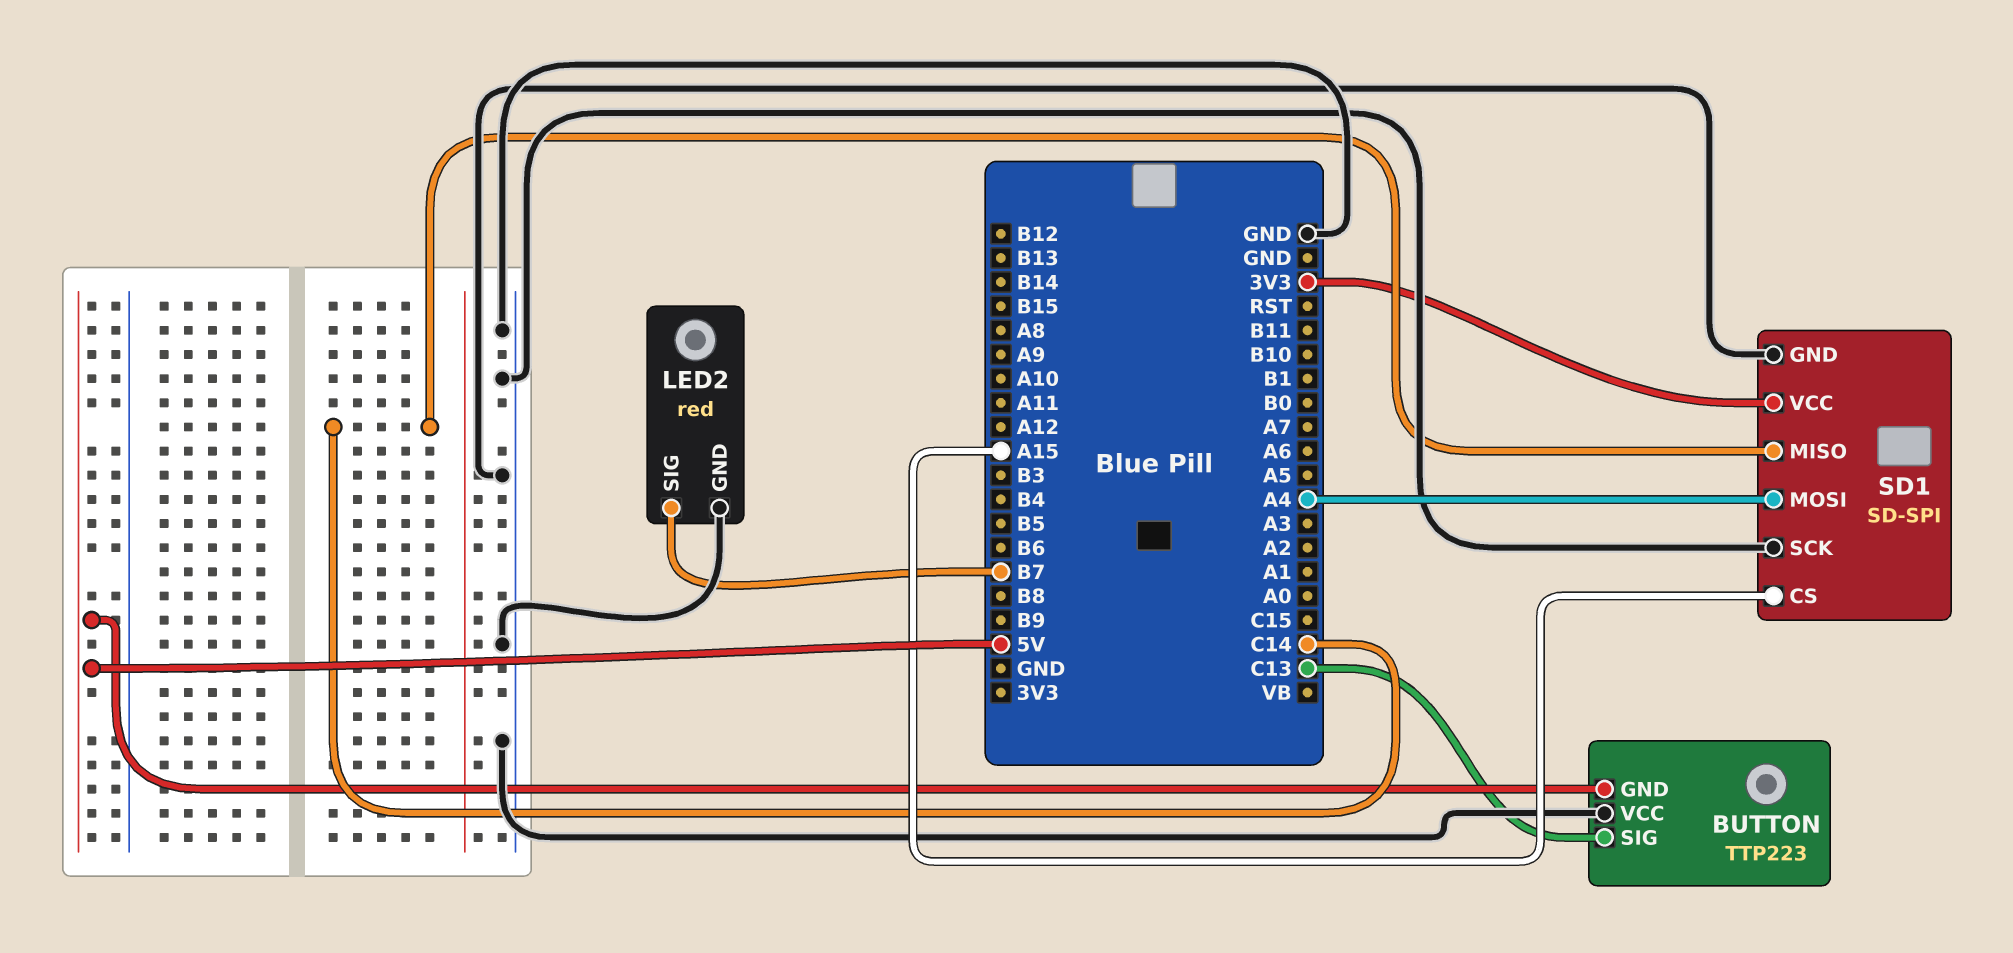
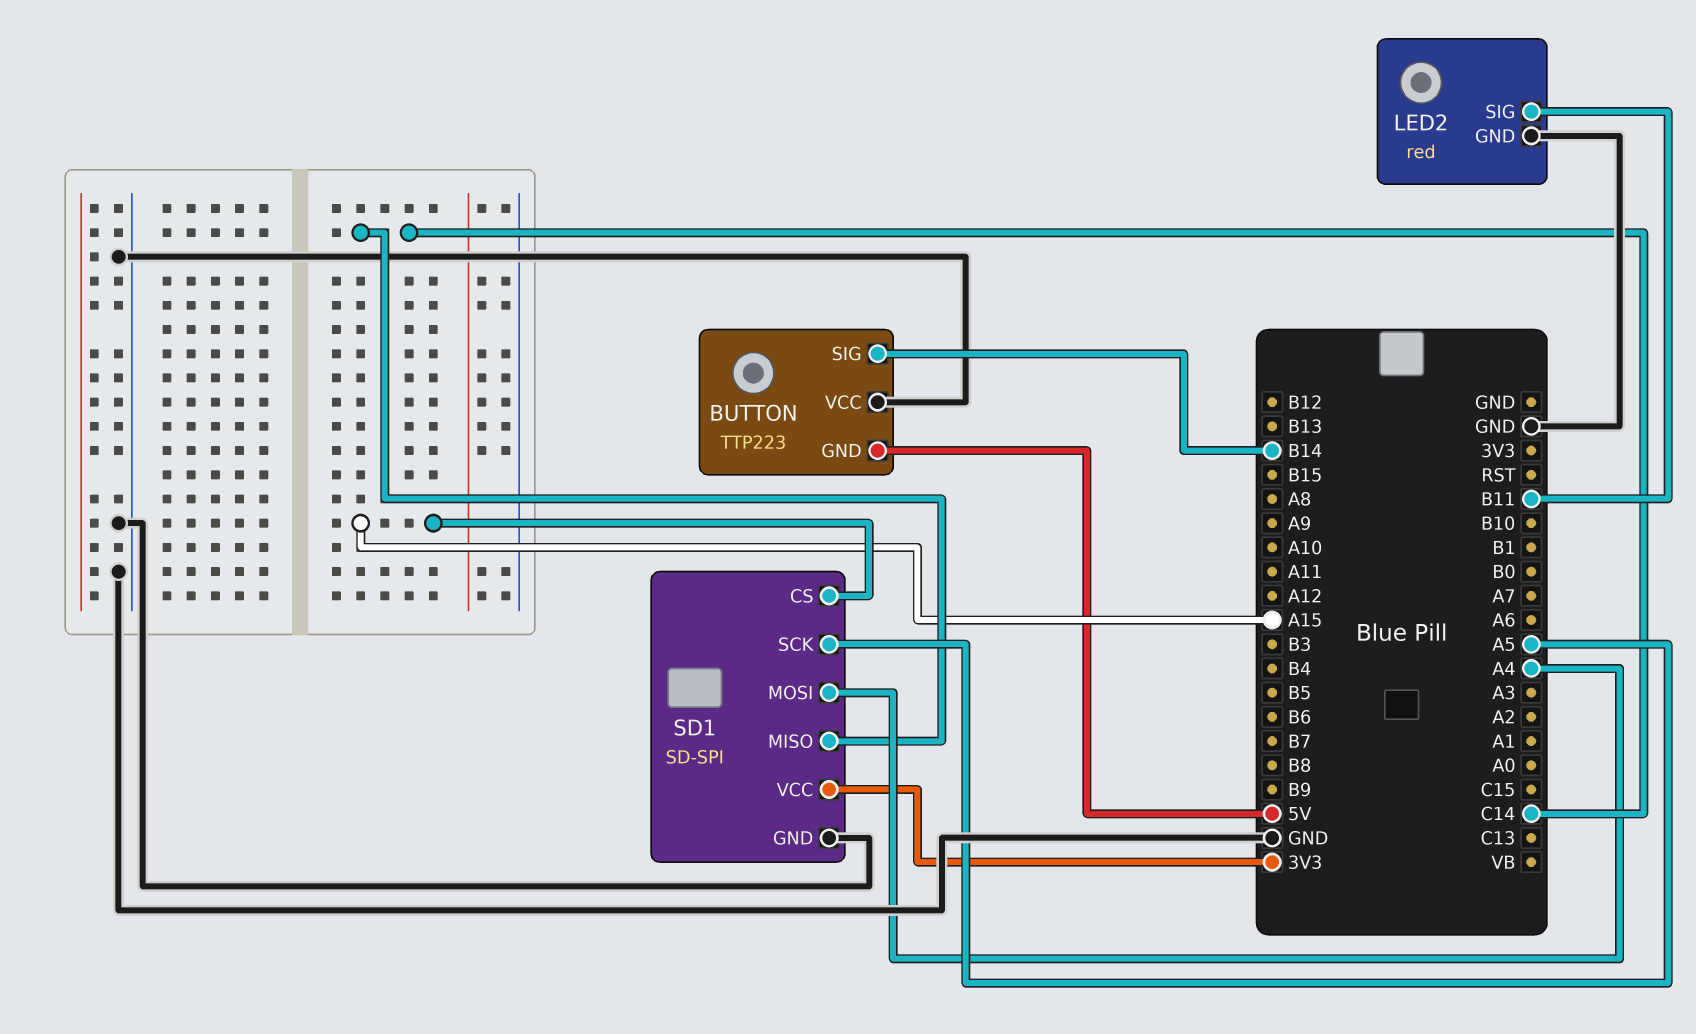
BUTTON pin SIG: C13 -> B14
LED2 pin SIG: B7 -> B11
SD1 pin SCK: GND -> A5

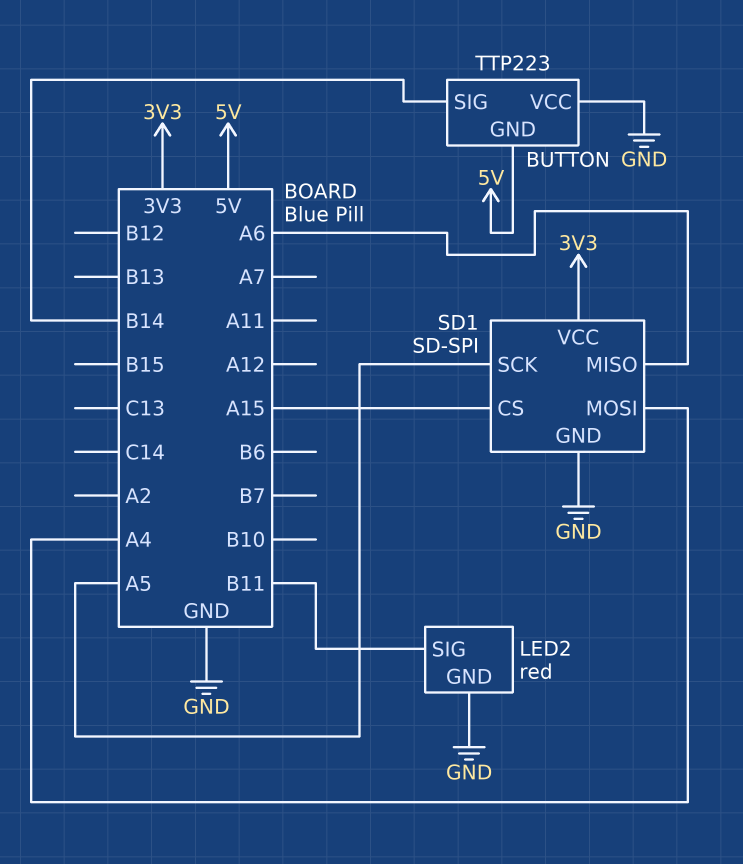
SD1 pin MISO: C14 -> A6

